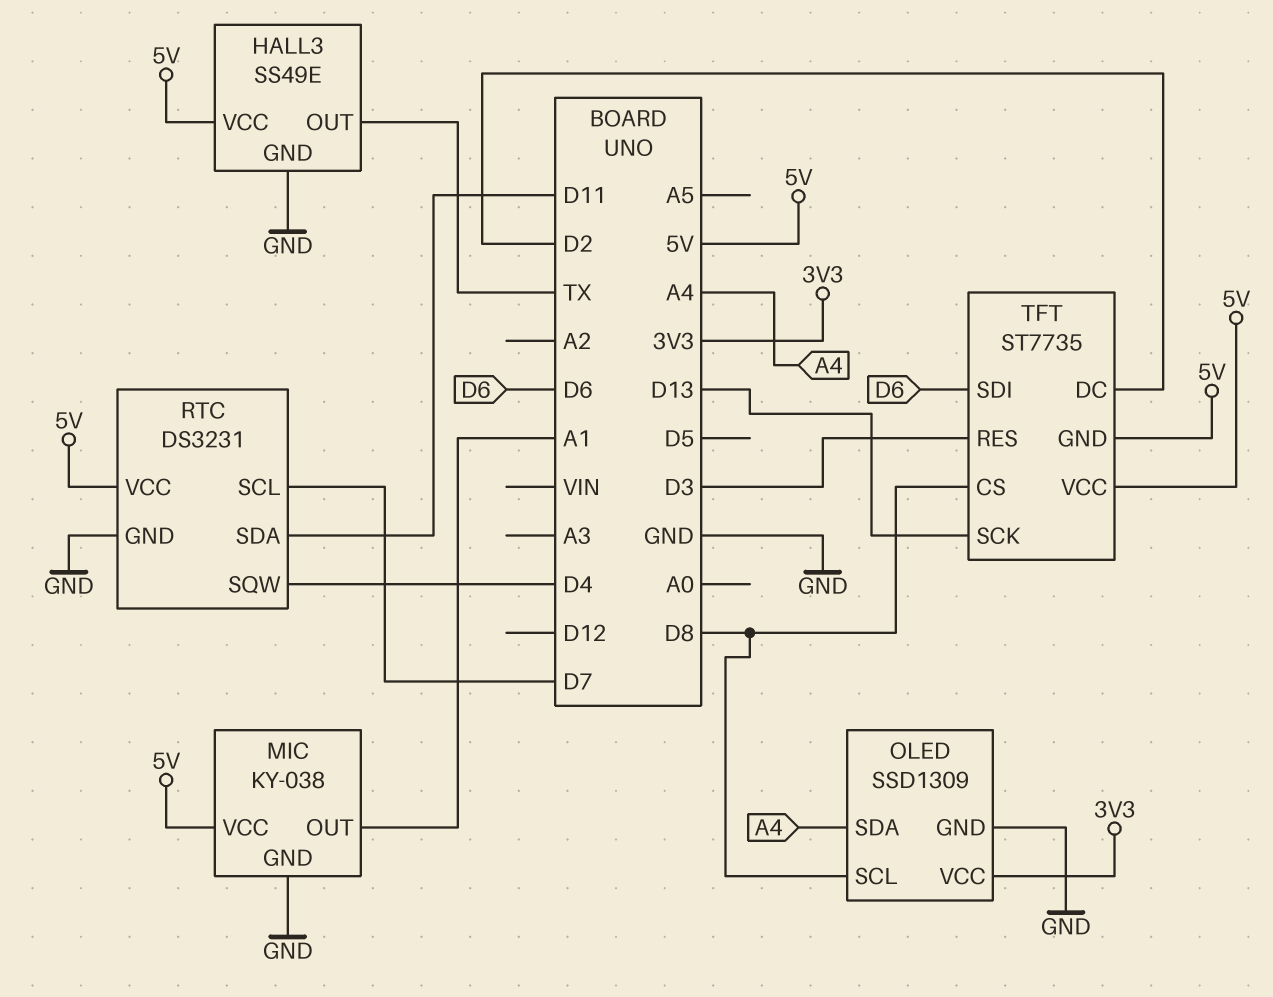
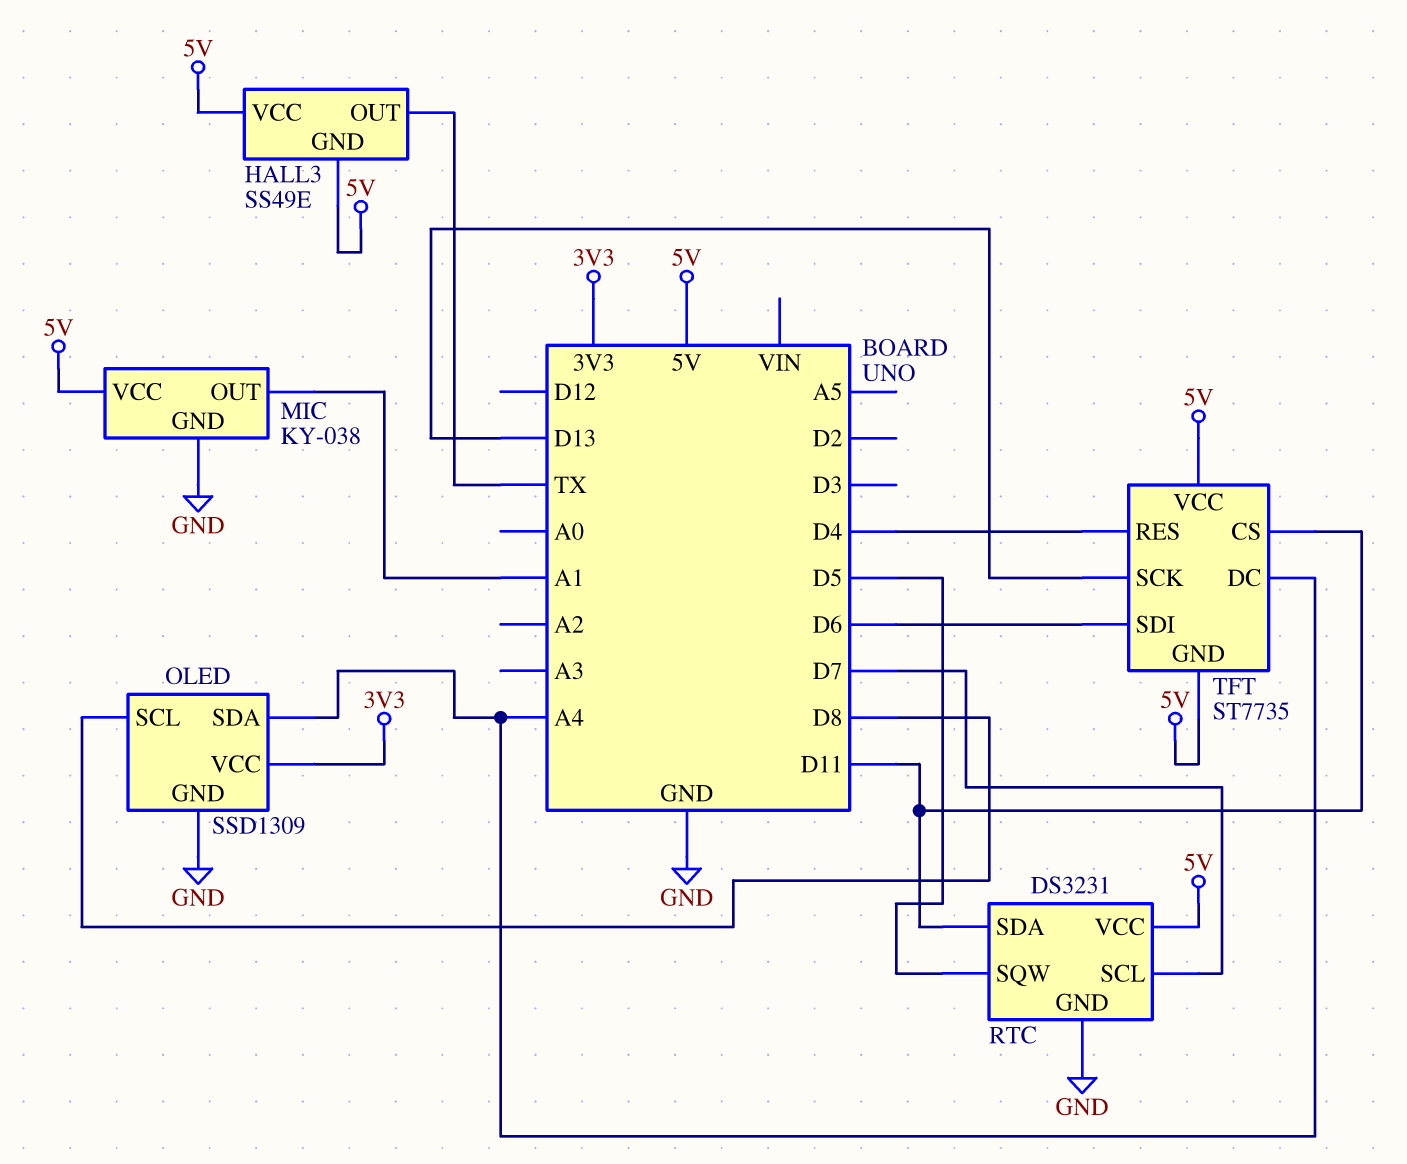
HALL3 pin GND: GND -> 5V
RTC pin SQW: D4 -> D5
TFT pin CS: D8 -> D11
TFT pin DC: D2 -> A4
TFT pin RES: D3 -> D4

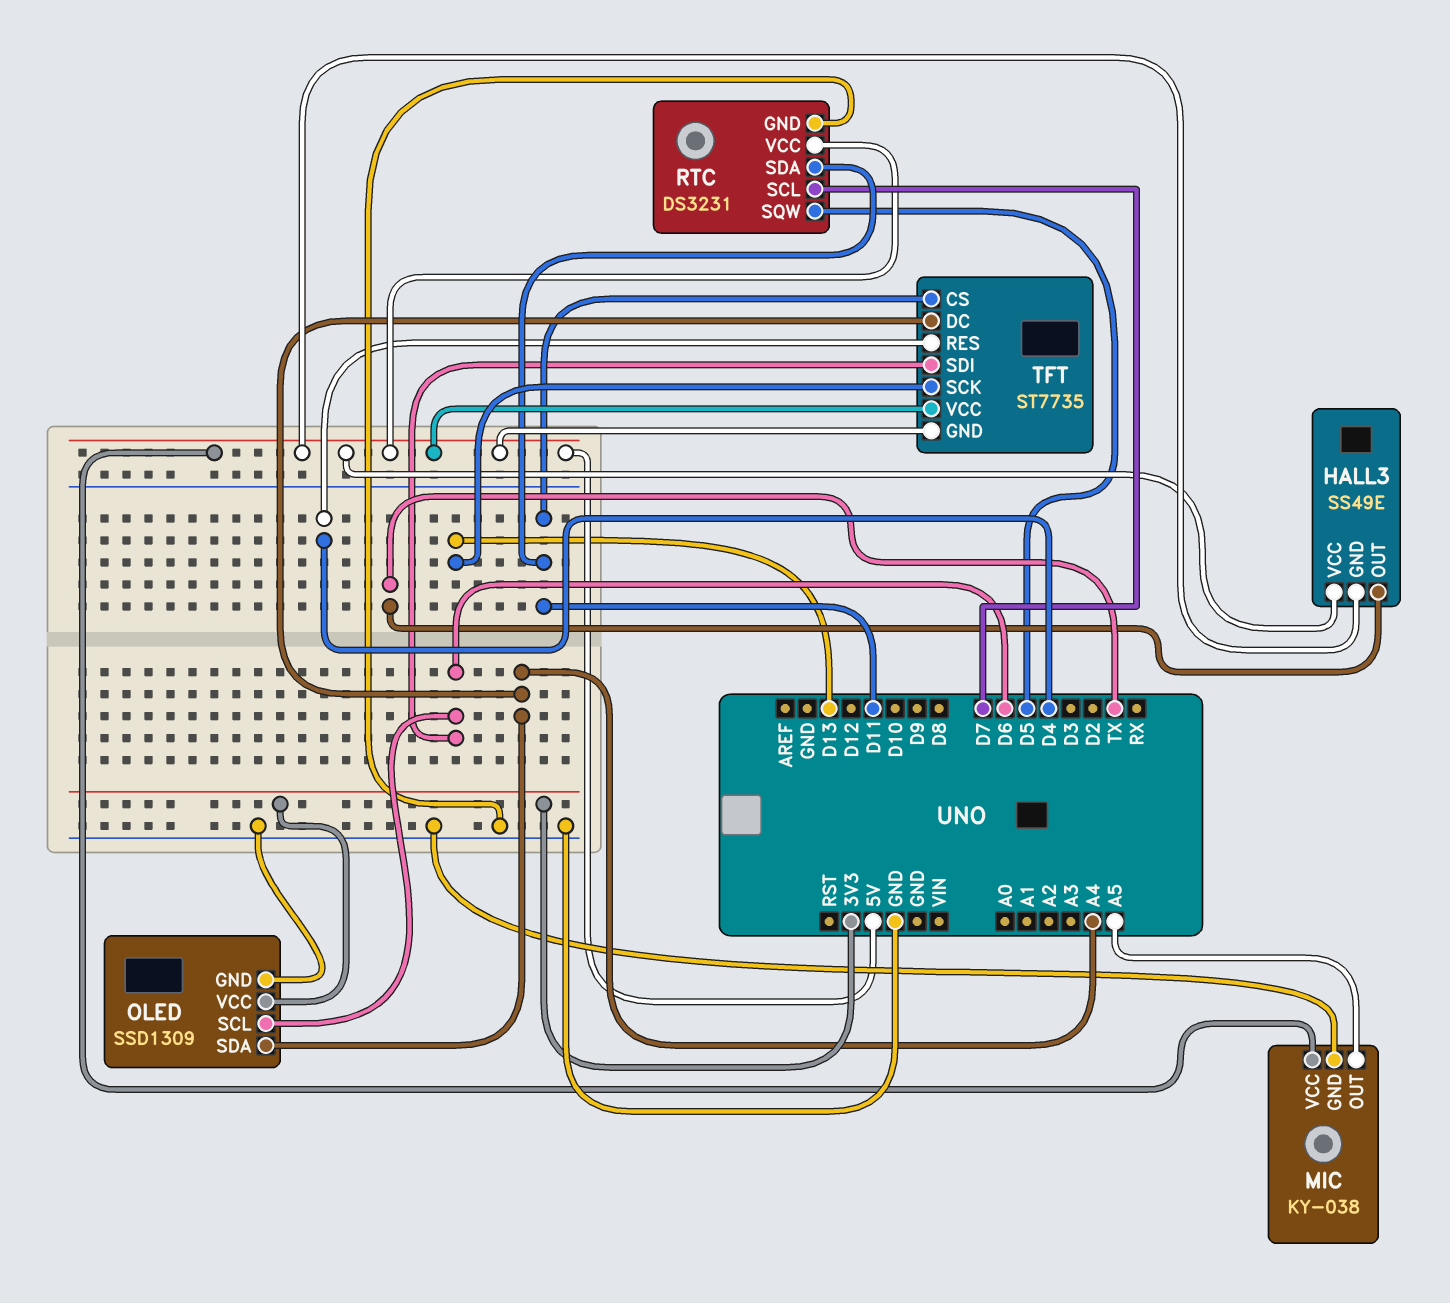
MIC pin OUT: A1 -> A5
OLED pin SCL: D8 -> D6

